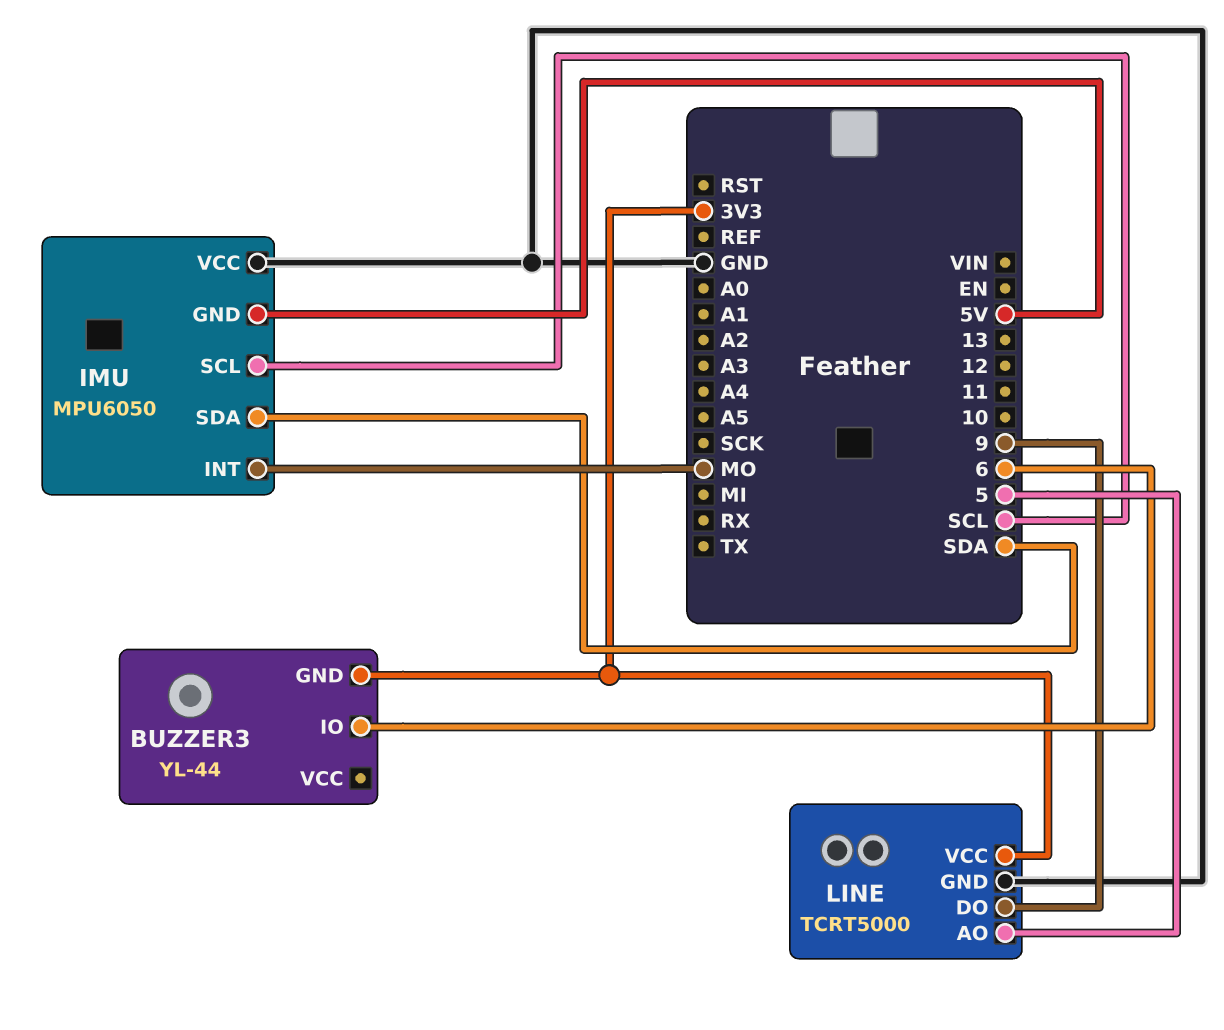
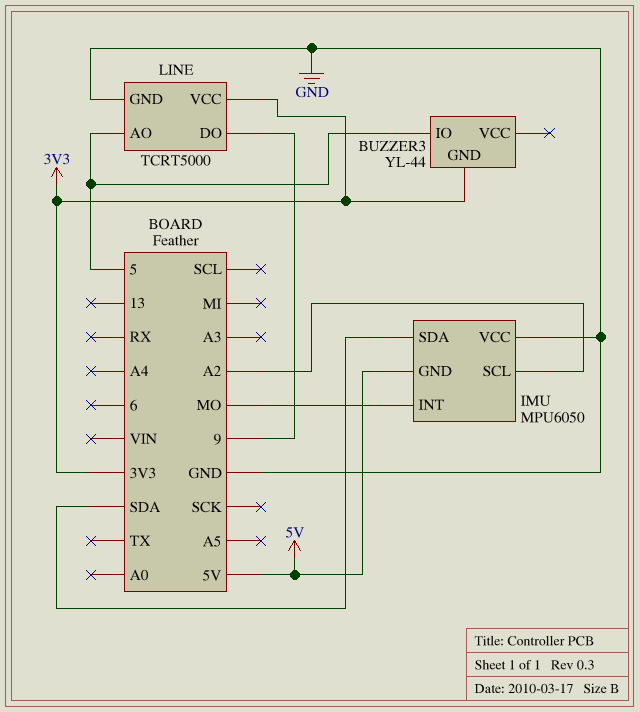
BUZZER3 pin IO: 6 -> 5
IMU pin SCL: SCL -> A2

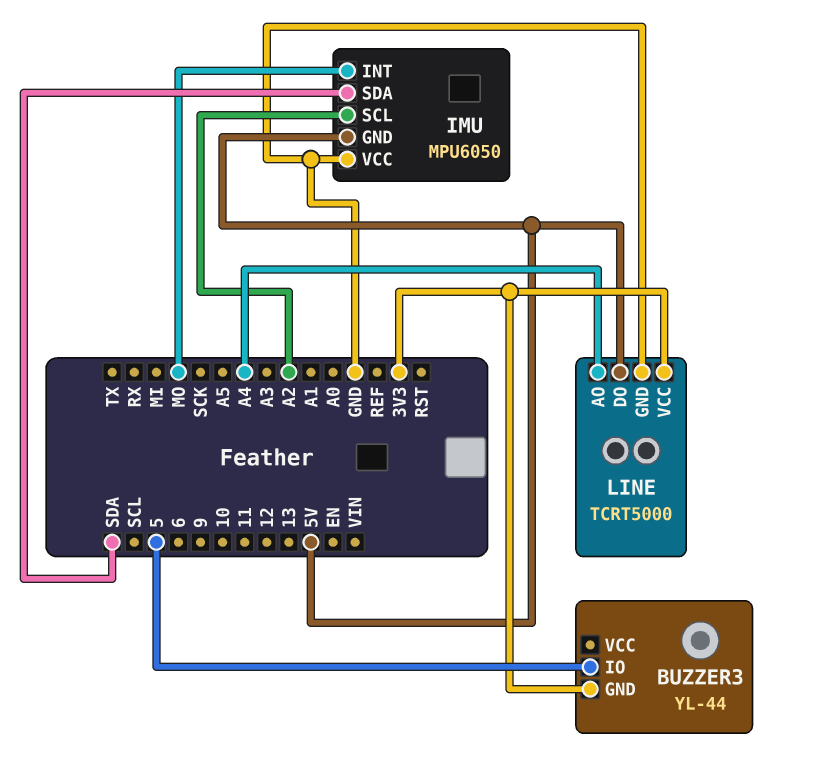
LINE pin AO: 5 -> A4
LINE pin DO: 9 -> 5V

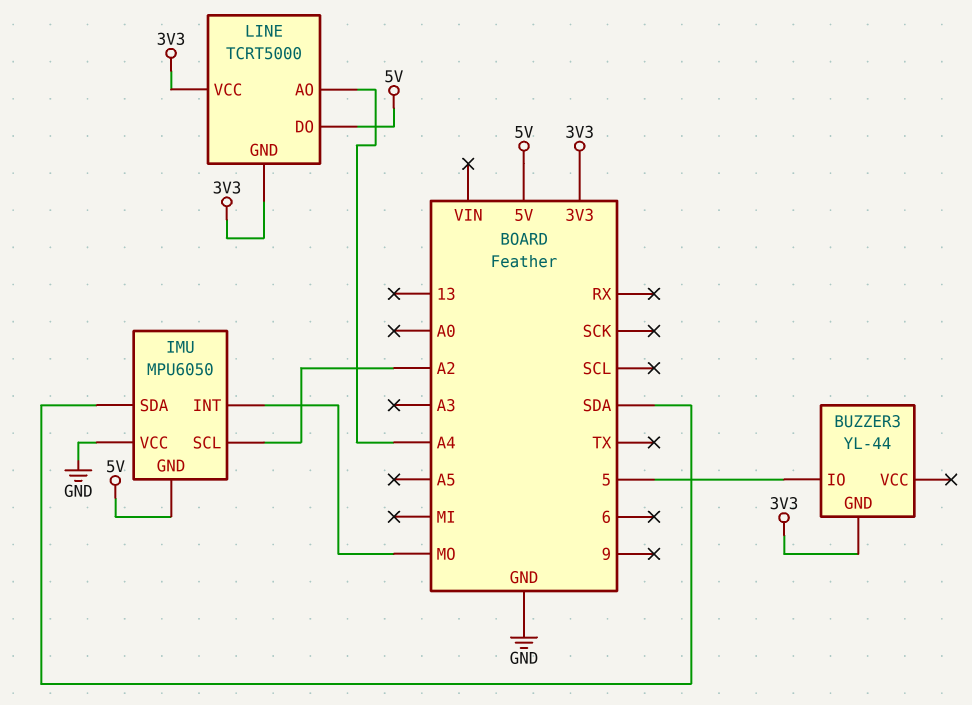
LINE pin GND: GND -> 3V3

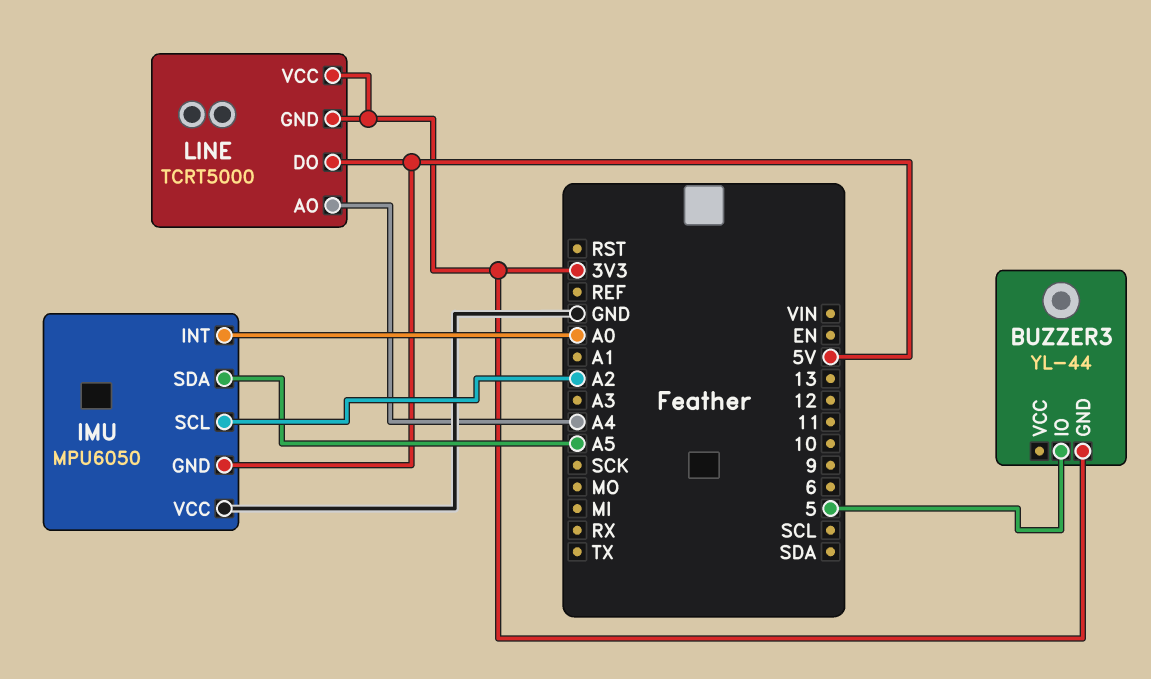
IMU pin INT: MO -> A0
IMU pin SDA: SDA -> A5

